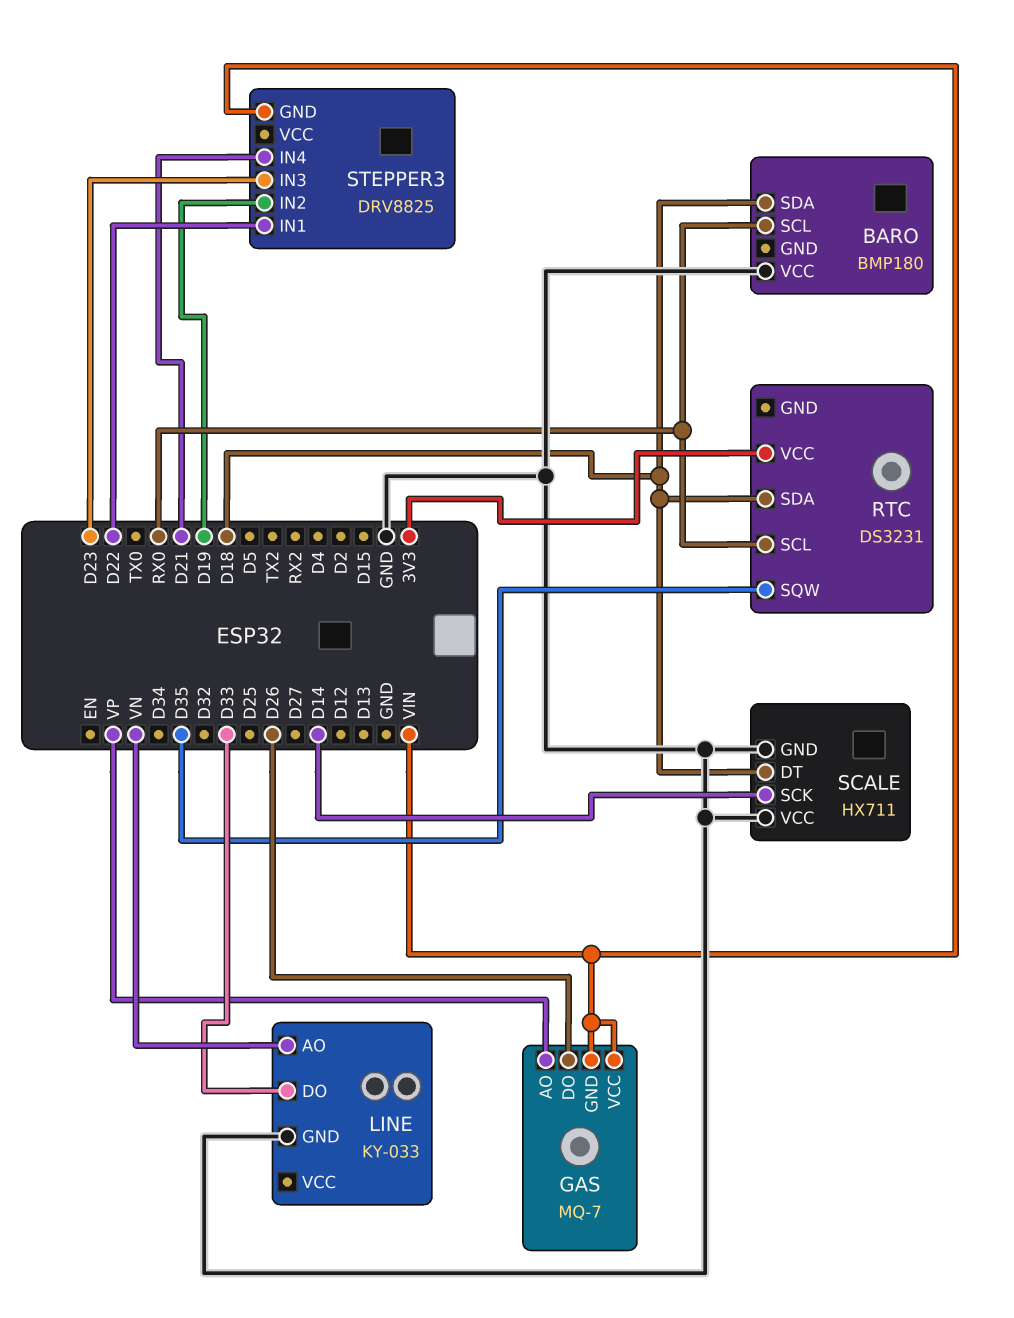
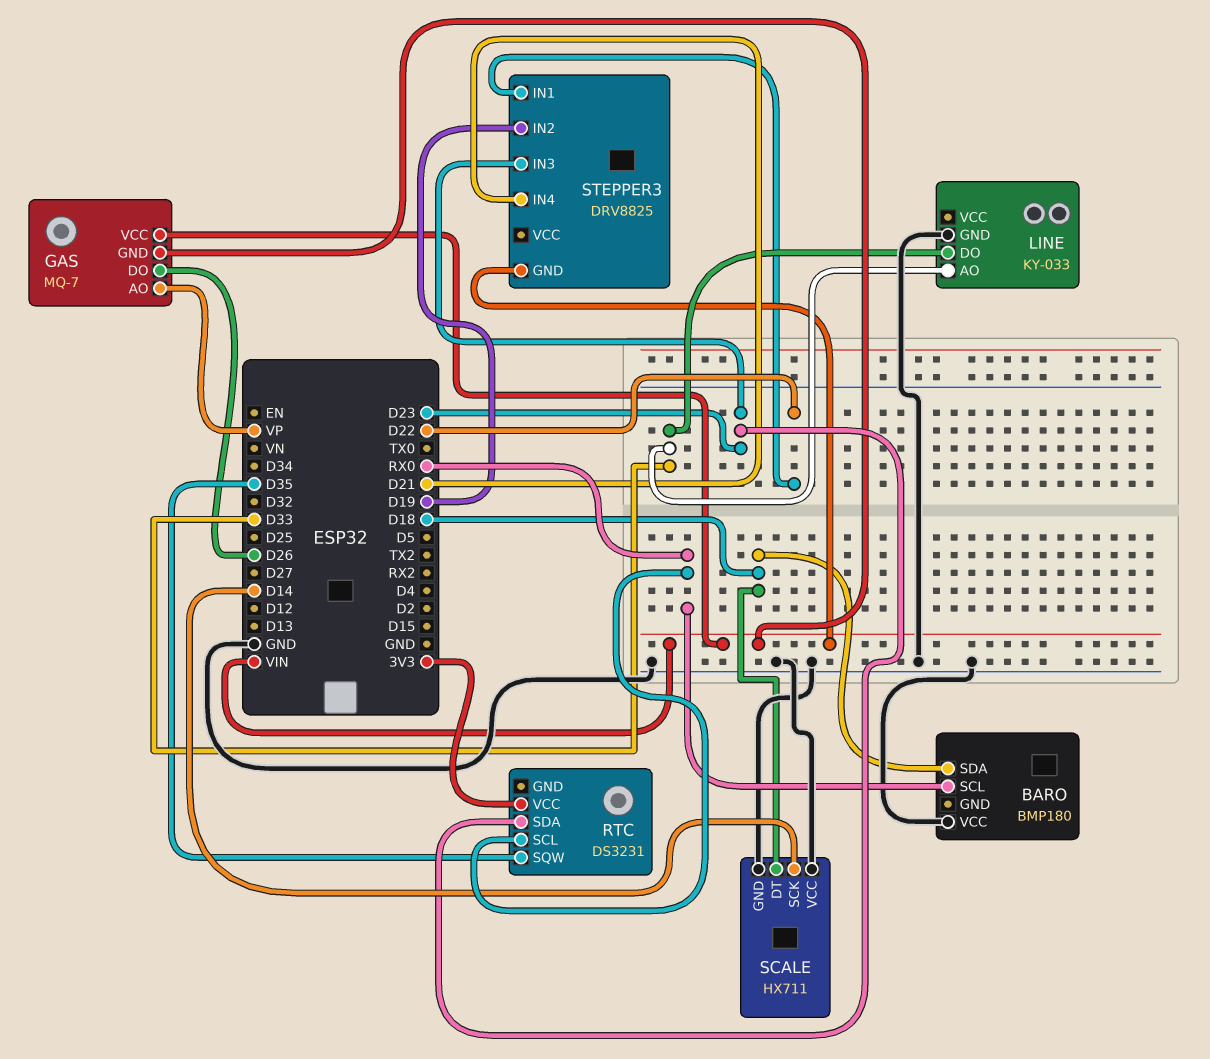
LINE pin AO: VN -> D33
RTC pin SDA: D18 -> D23

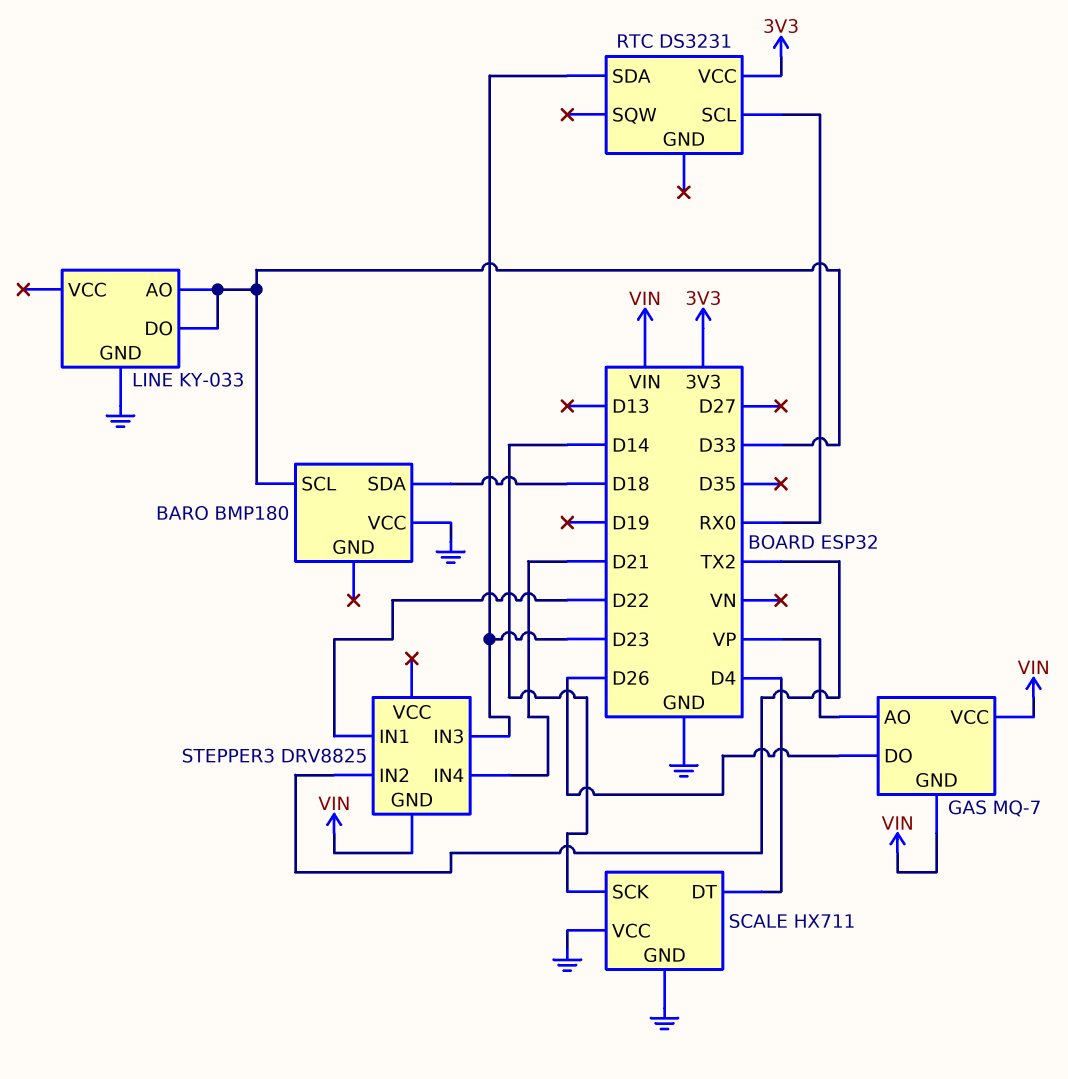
BARO pin SCL: RX0 -> D33
RTC pin SQW: D35 -> none
SCALE pin DT: D18 -> D4
STEPPER3 pin IN2: D19 -> TX2

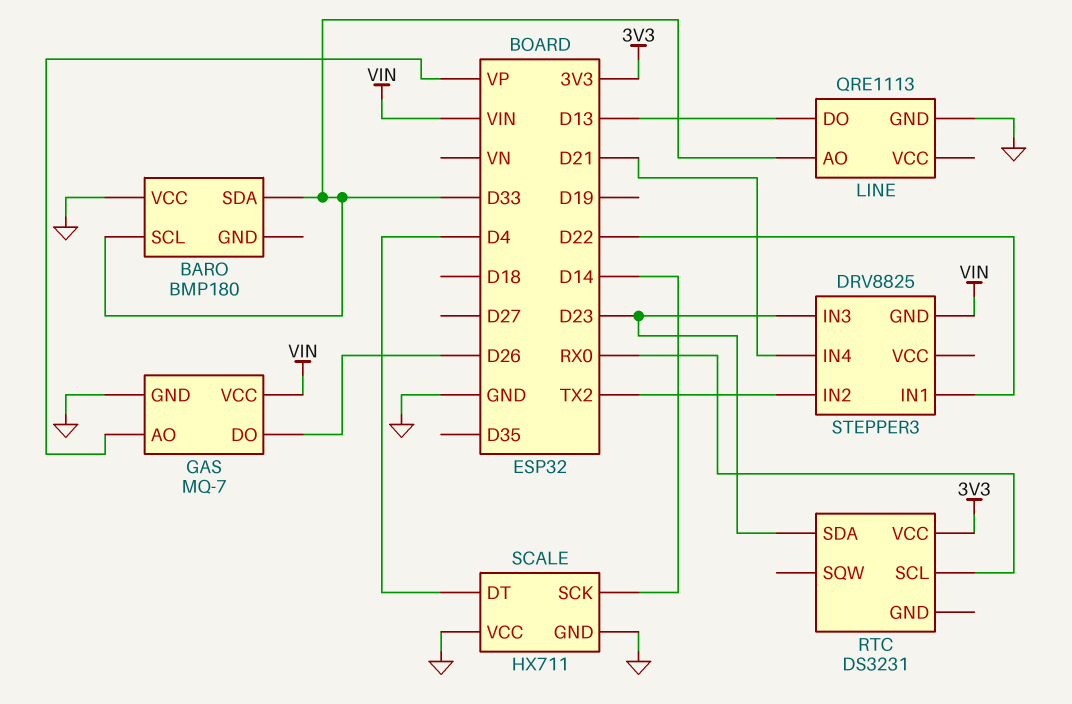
BARO pin SDA: D18 -> D33
GAS pin GND: VIN -> GND
LINE: KY-033 -> QRE1113
LINE pin DO: D33 -> D13

